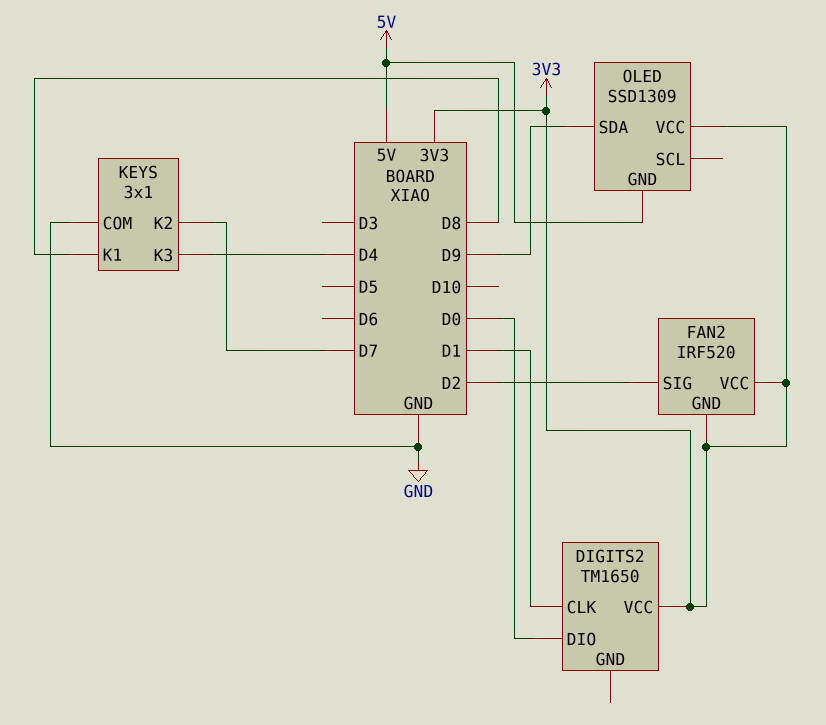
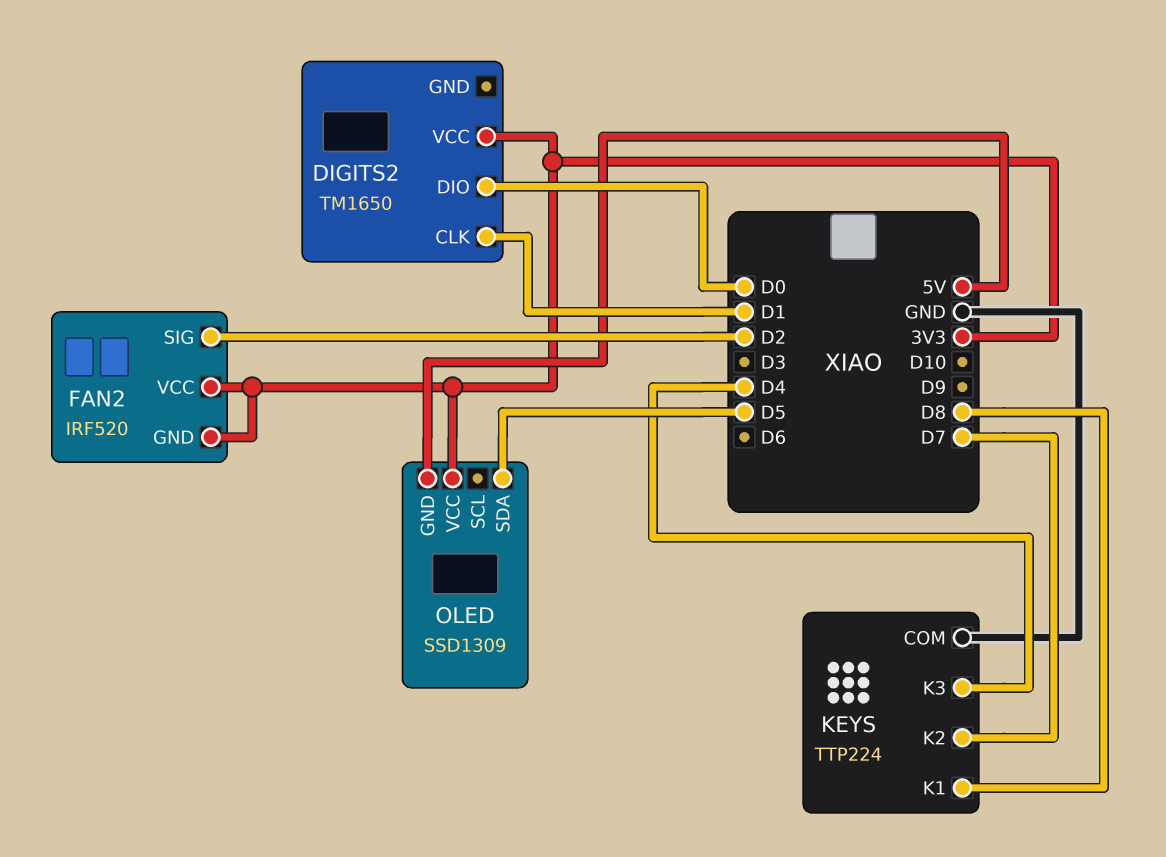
KEYS: 3x1 -> TTP224
OLED pin SDA: D9 -> D5

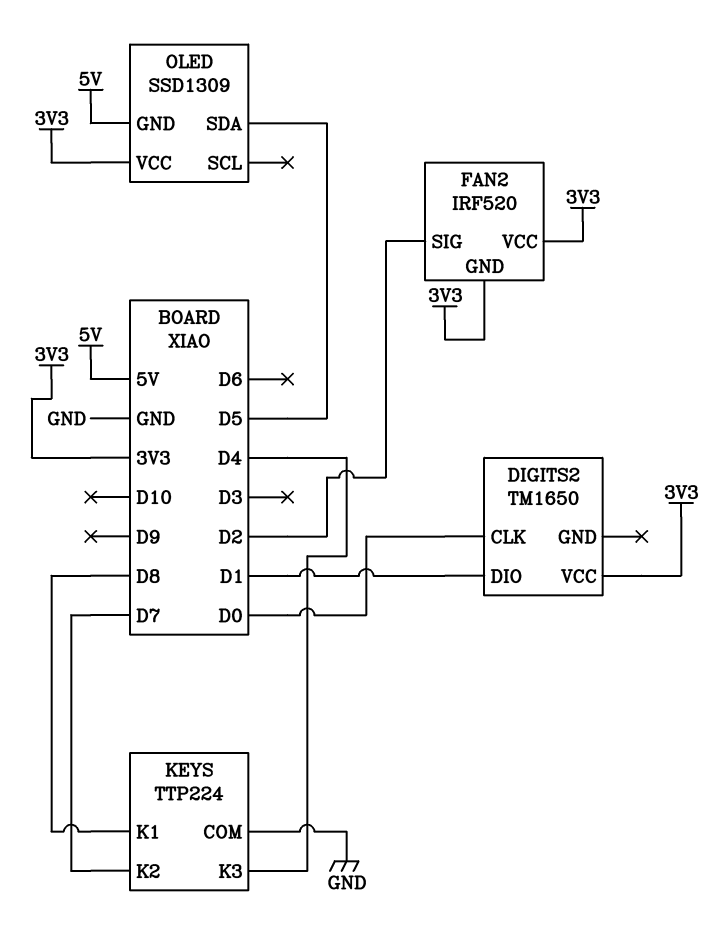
DIGITS2 pin CLK: D1 -> D0
DIGITS2 pin DIO: D0 -> D1

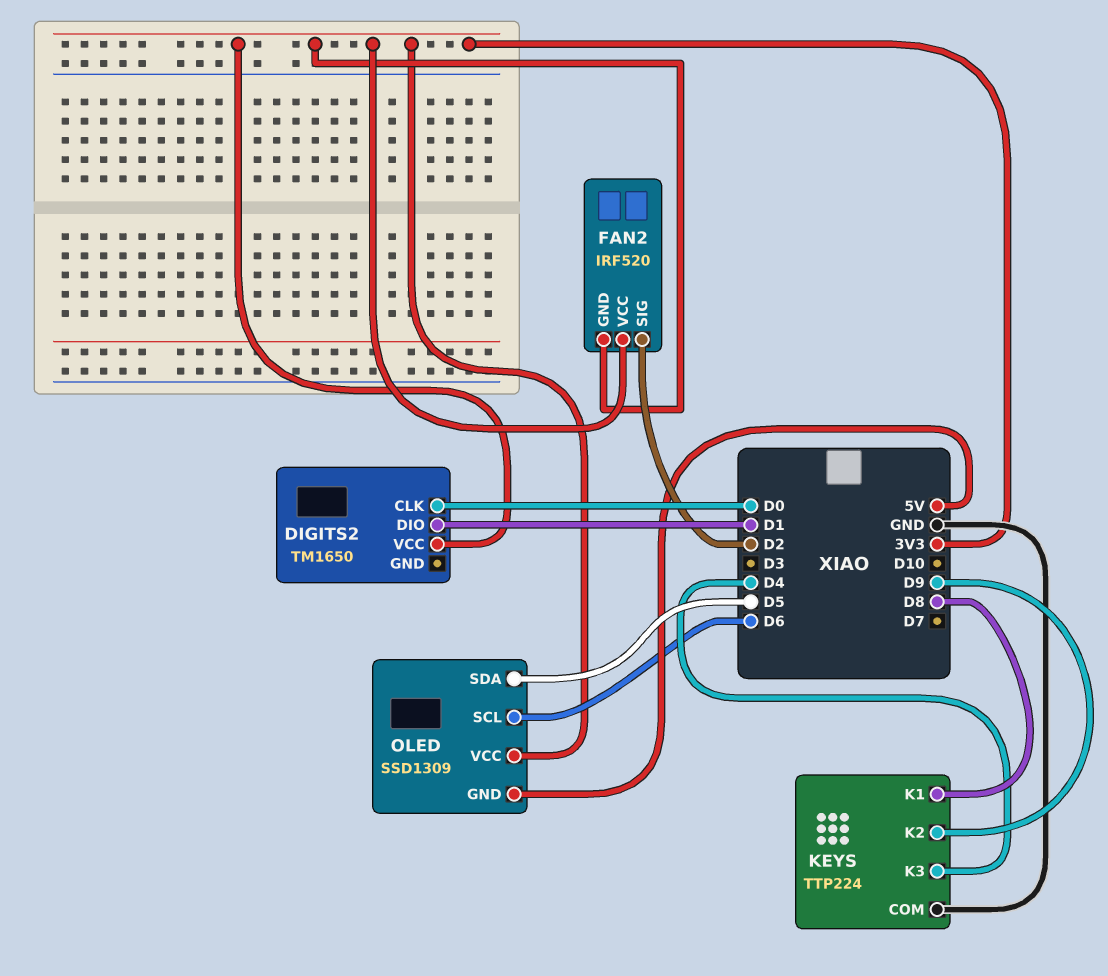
KEYS pin K2: D7 -> D9
OLED pin SCL: none -> D6

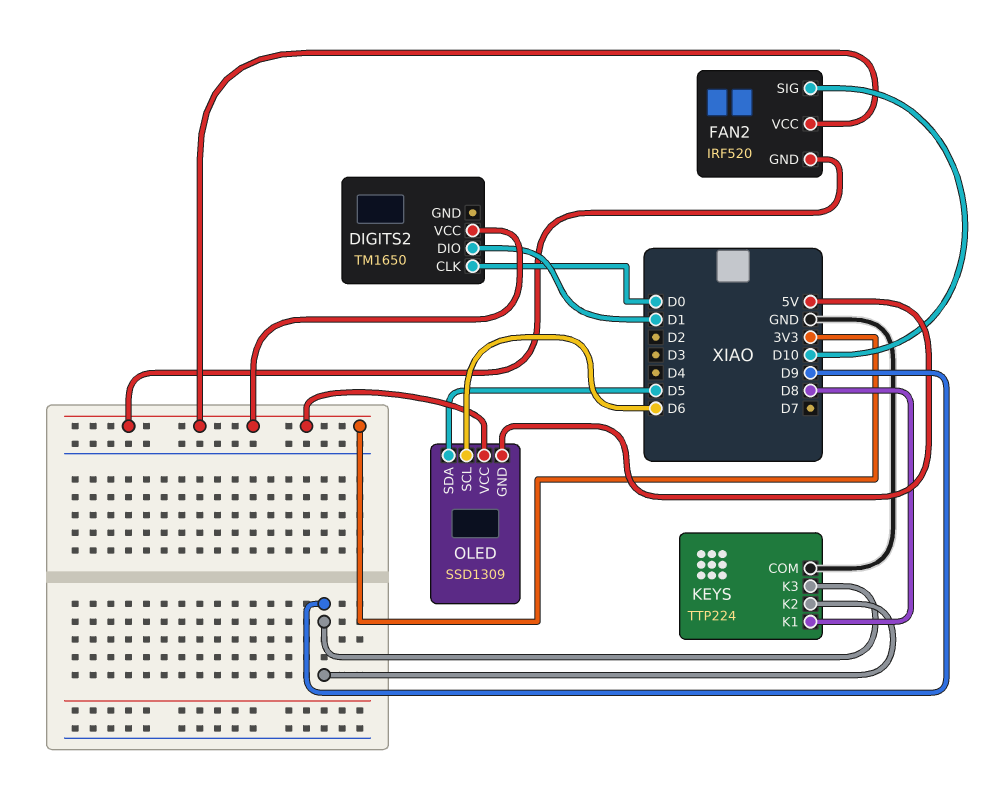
FAN2 pin SIG: D2 -> D10
KEYS pin K3: D4 -> D9

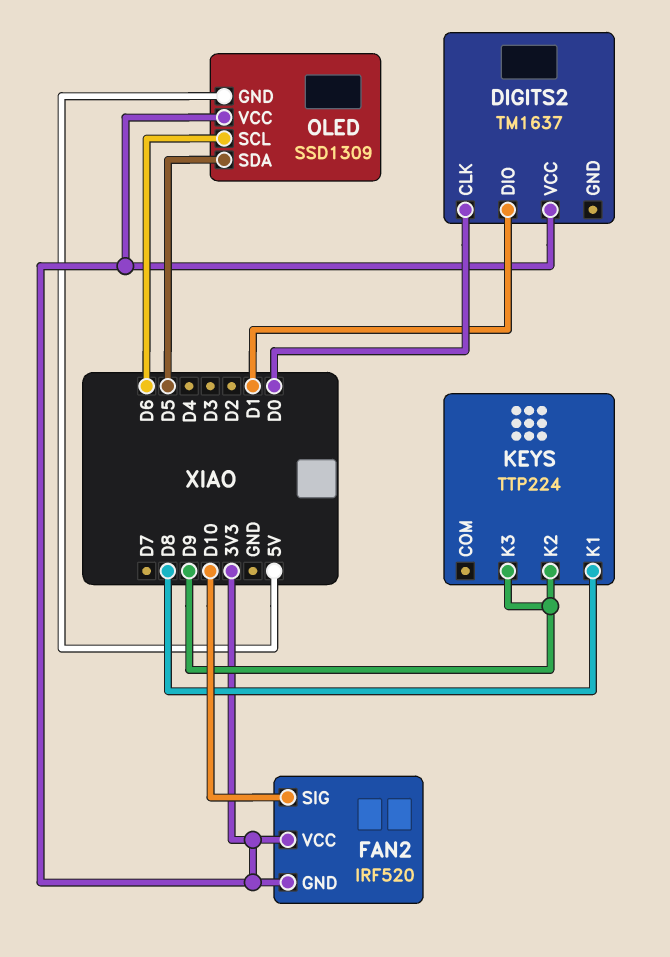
DIGITS2: TM1650 -> TM1637
KEYS pin COM: GND -> none

